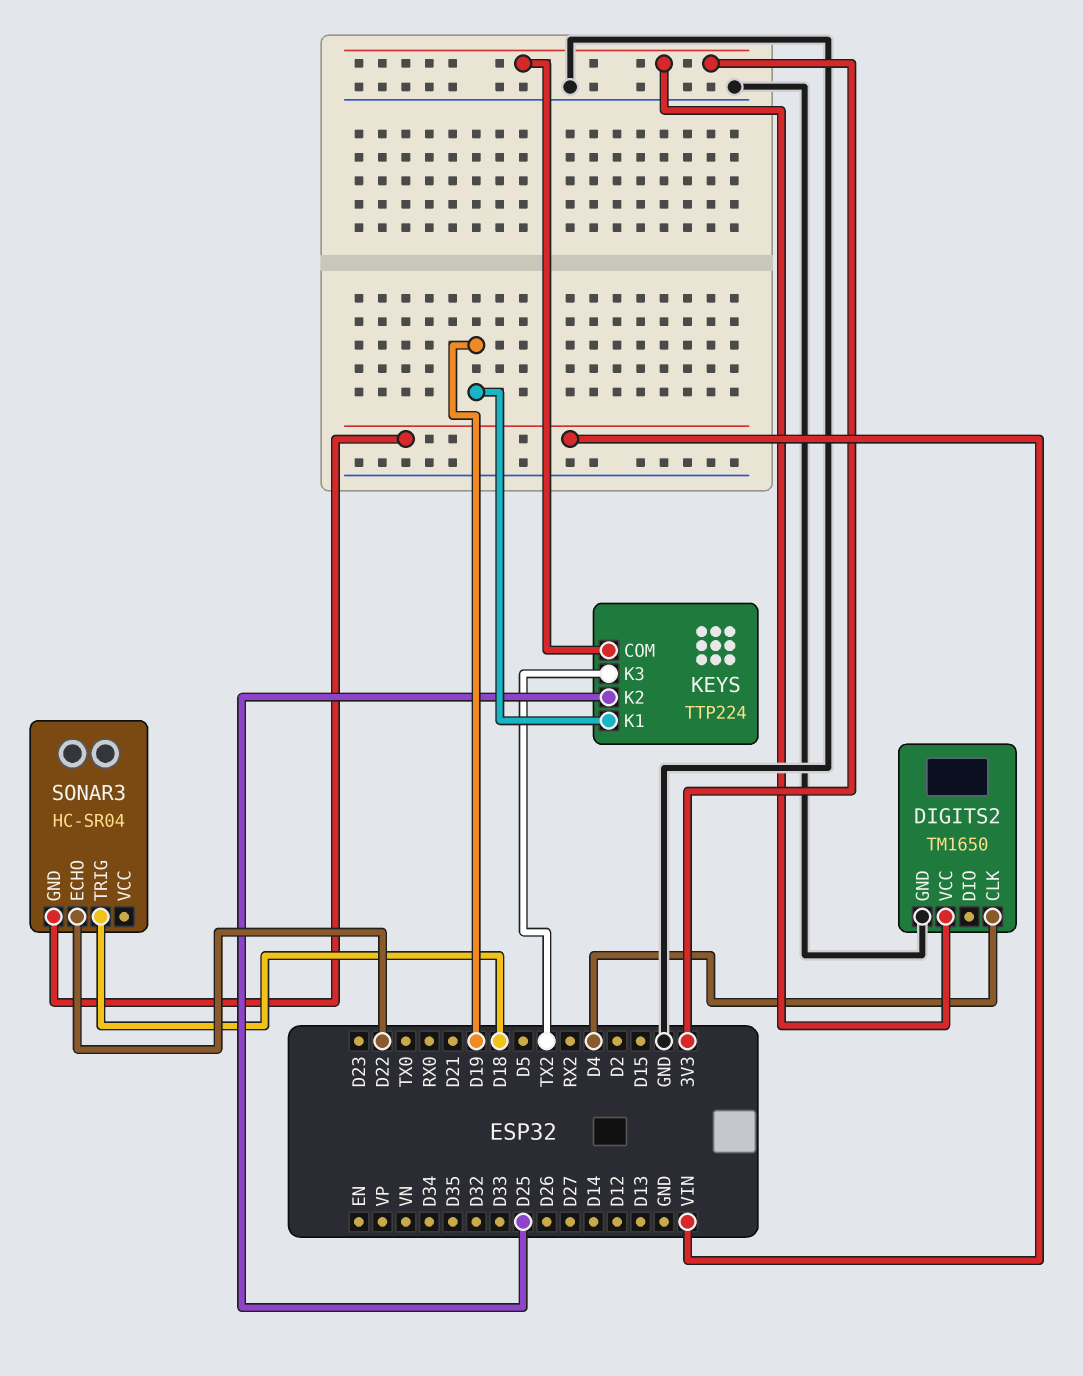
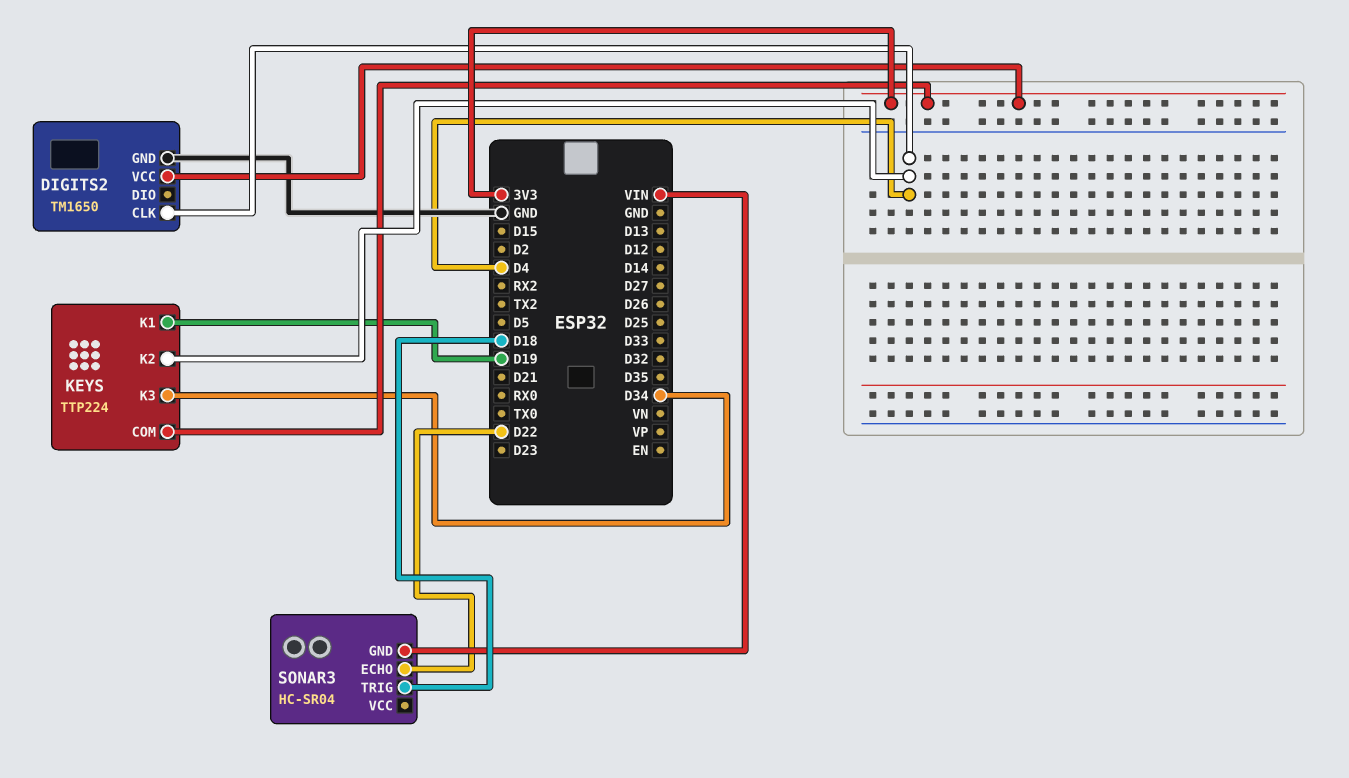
KEYS pin K2: D25 -> D4
KEYS pin K3: TX2 -> D34

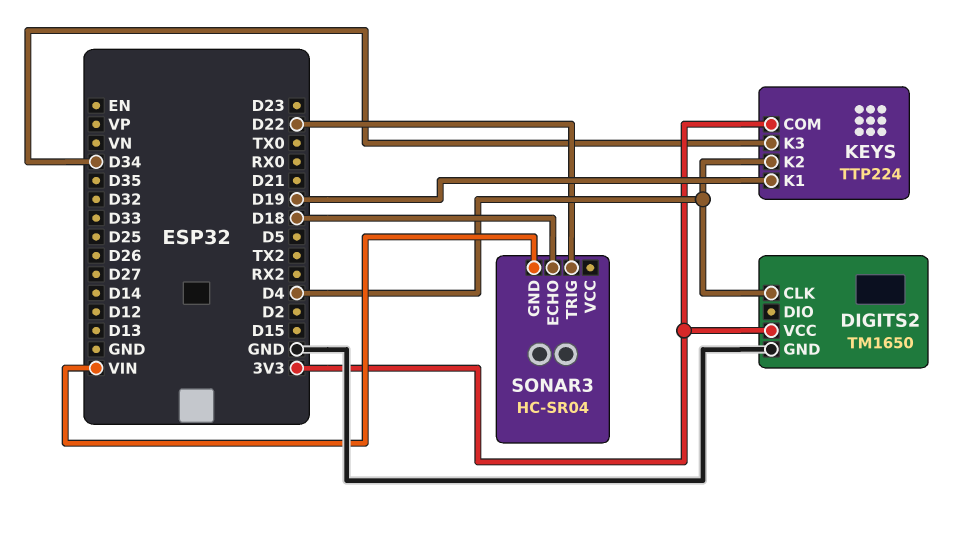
SONAR3 pin ECHO: D22 -> D18
SONAR3 pin TRIG: D18 -> D22

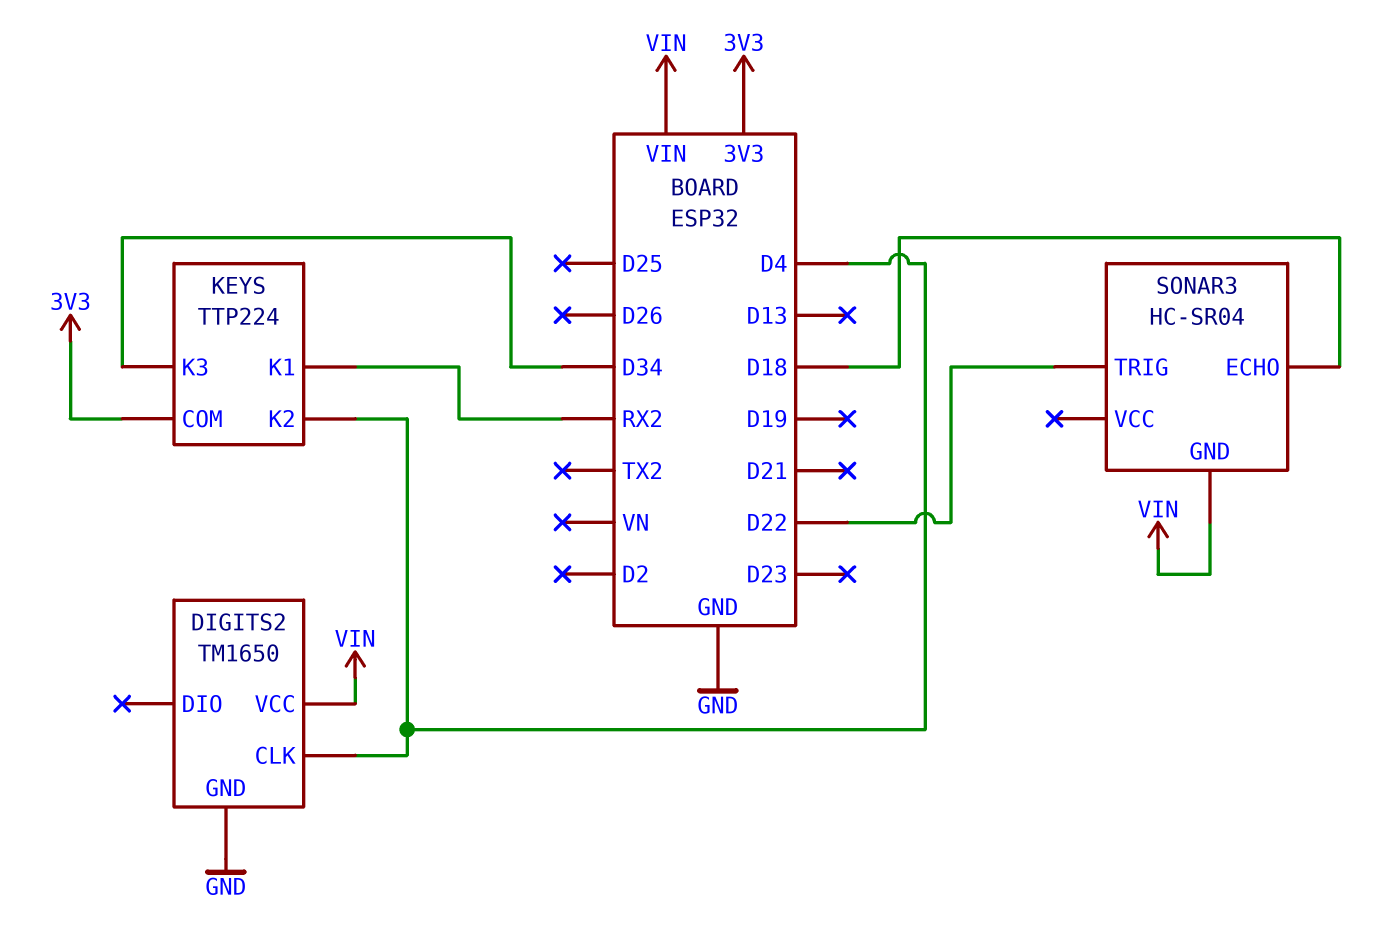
DIGITS2 pin VCC: 3V3 -> VIN
KEYS pin K1: D19 -> RX2

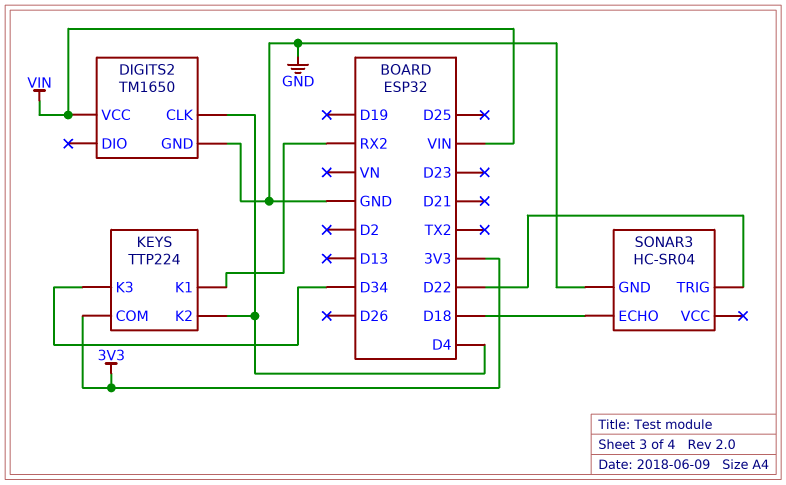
SONAR3 pin GND: VIN -> GND

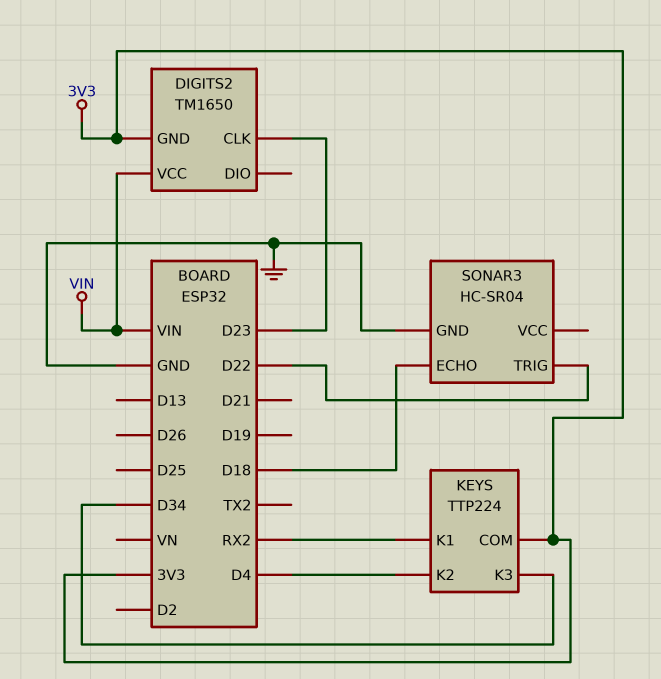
DIGITS2 pin CLK: D4 -> D23
DIGITS2 pin GND: GND -> 3V3

